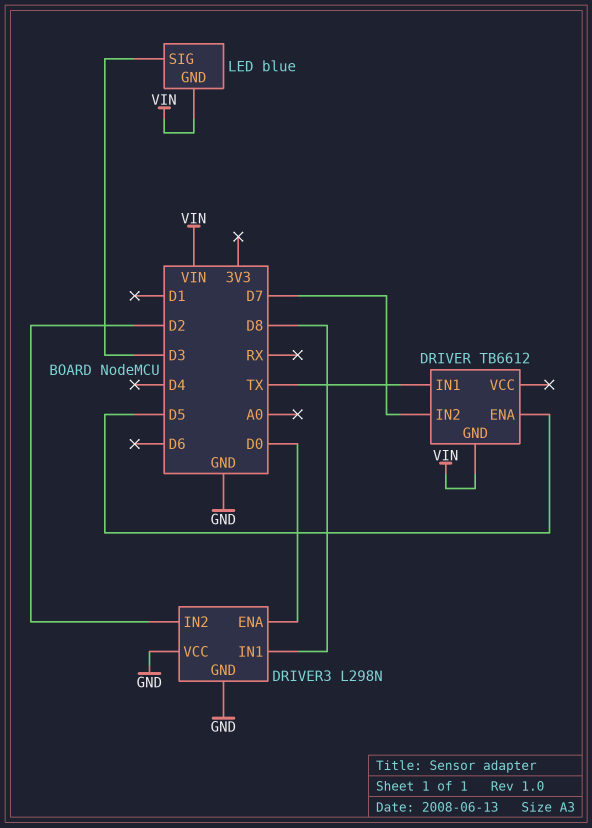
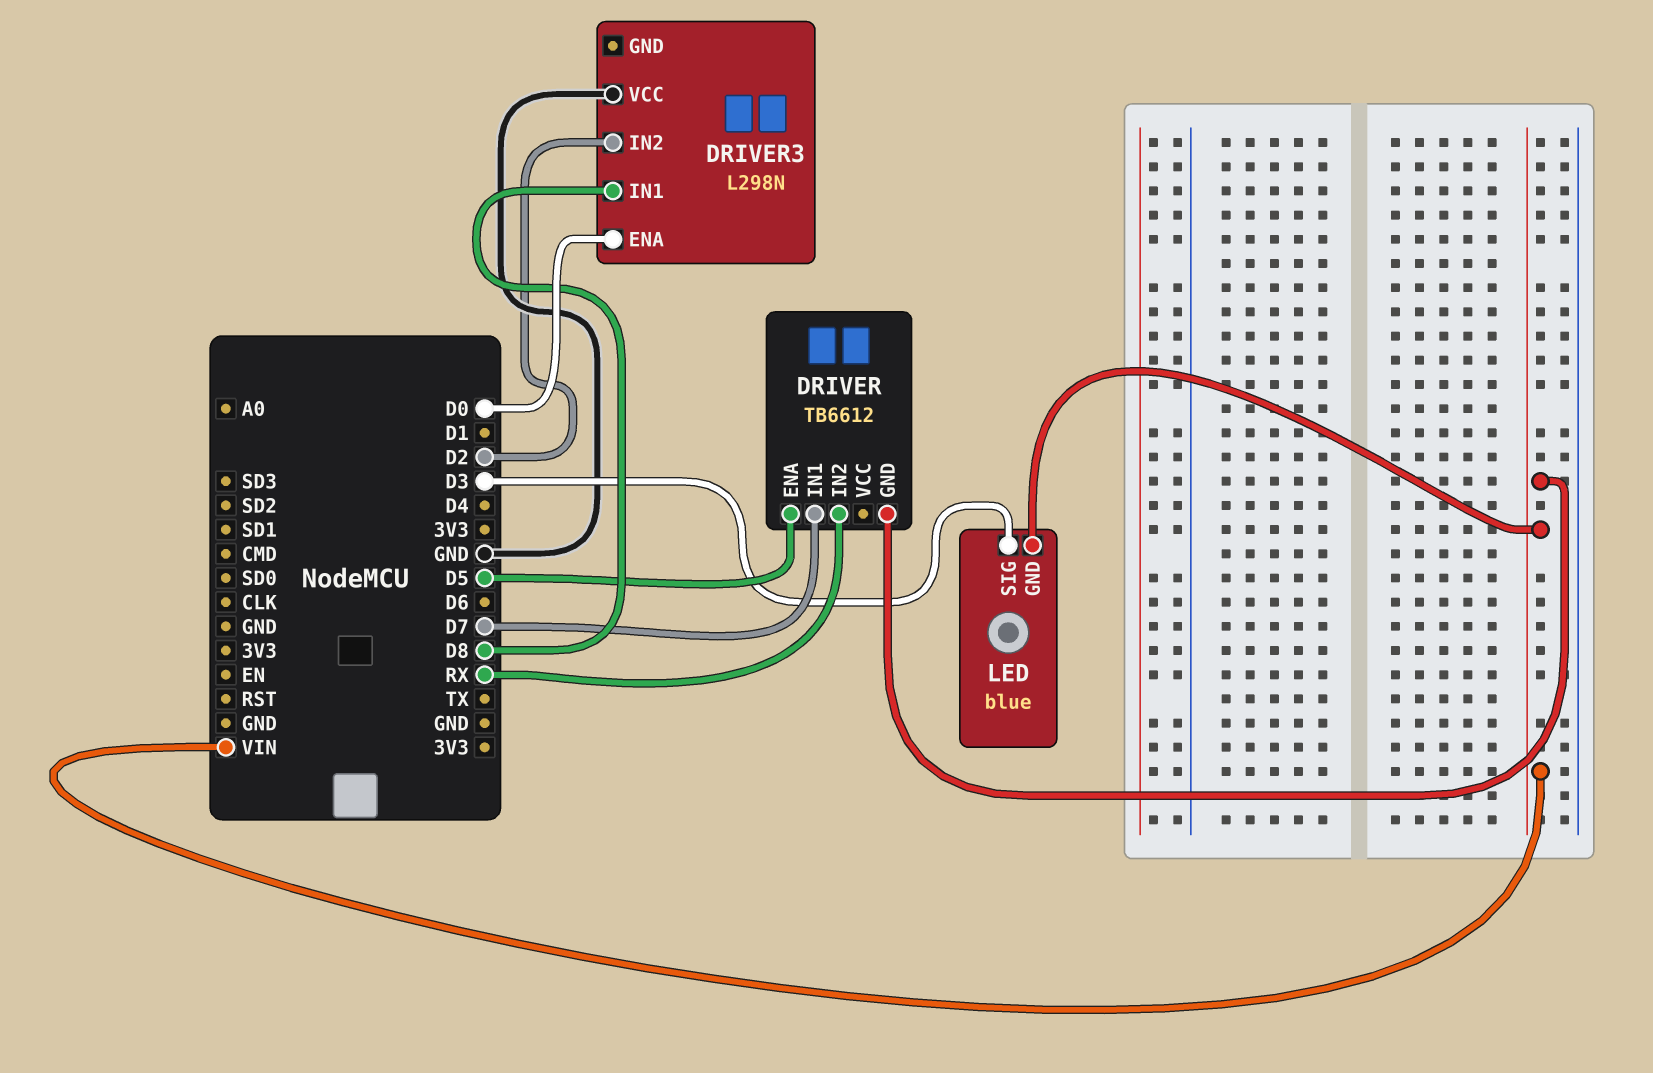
DRIVER pin IN1: TX -> D7
DRIVER pin IN2: D7 -> RX
DRIVER3 pin GND: GND -> none

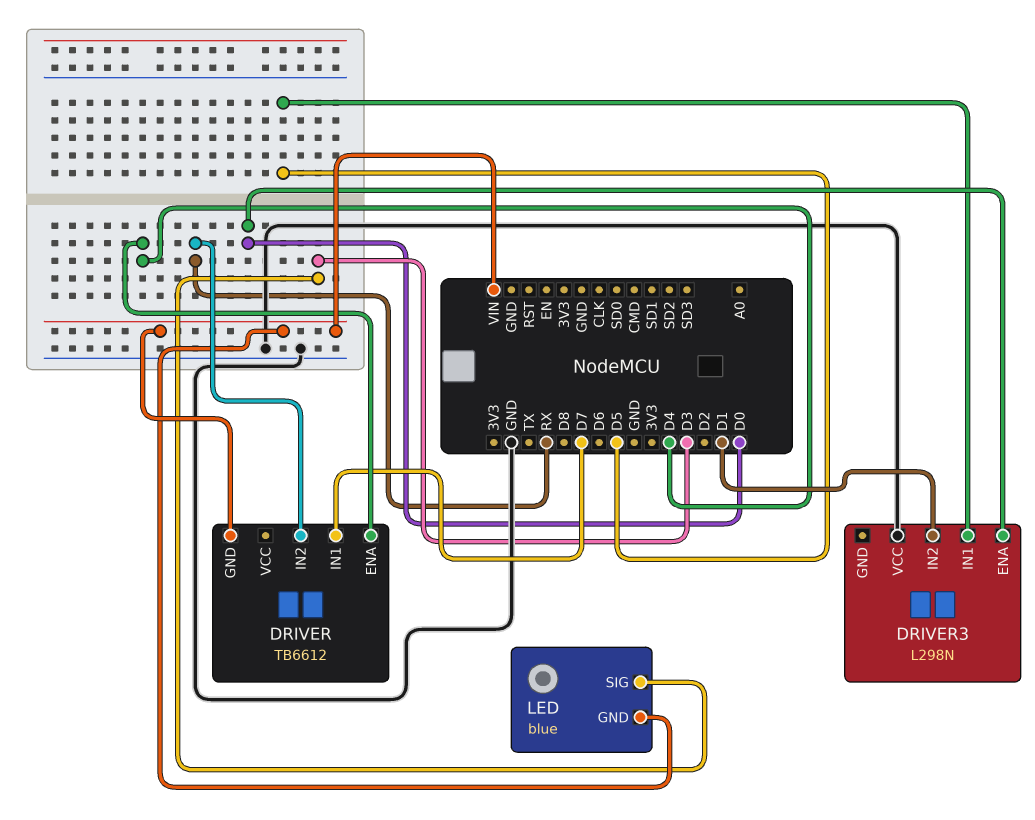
DRIVER pin ENA: D5 -> D4
DRIVER3 pin IN1: D8 -> D5
DRIVER3 pin IN2: D2 -> D1

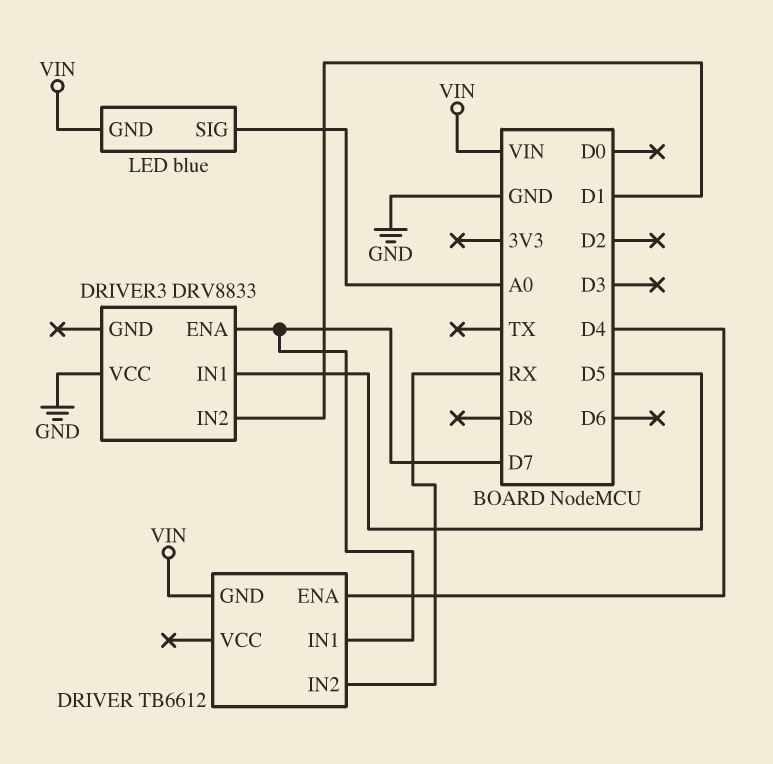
DRIVER3: L298N -> DRV8833
DRIVER3 pin ENA: D0 -> D7
LED pin SIG: D3 -> A0

